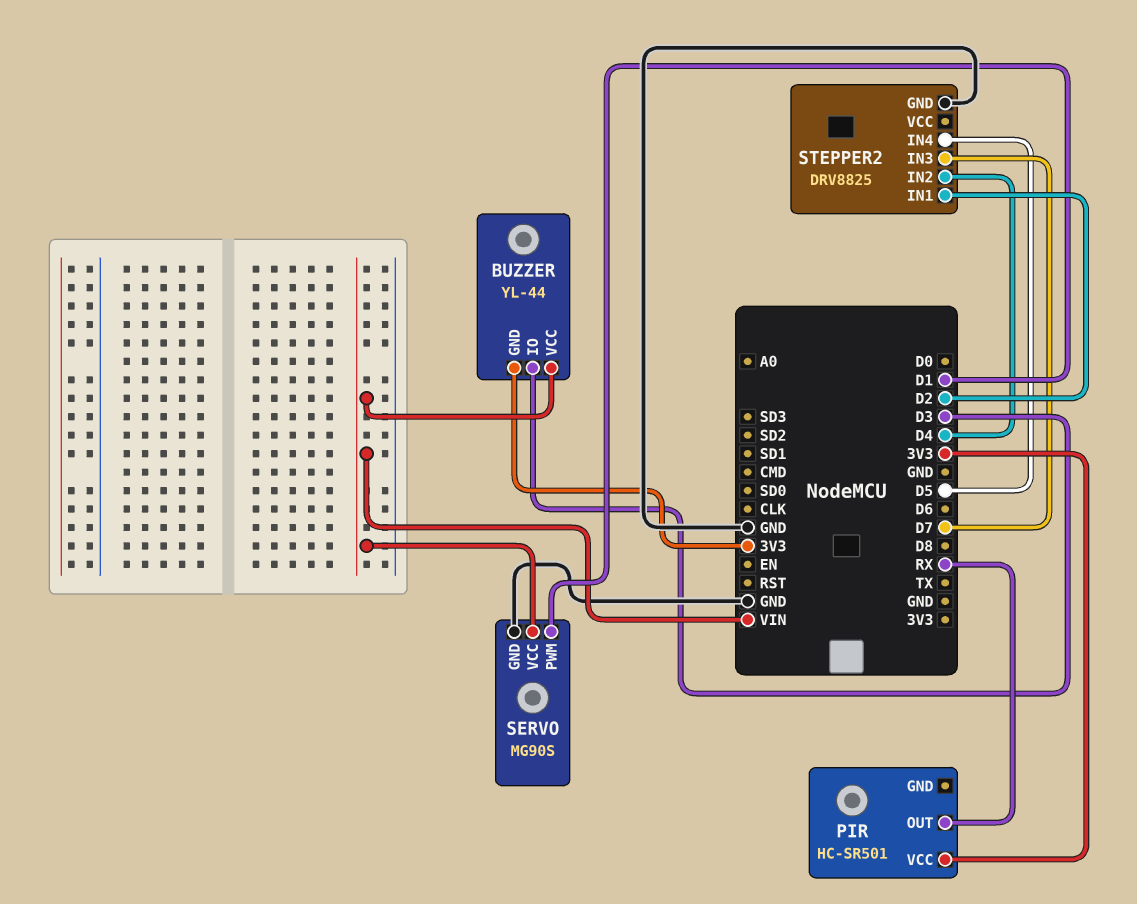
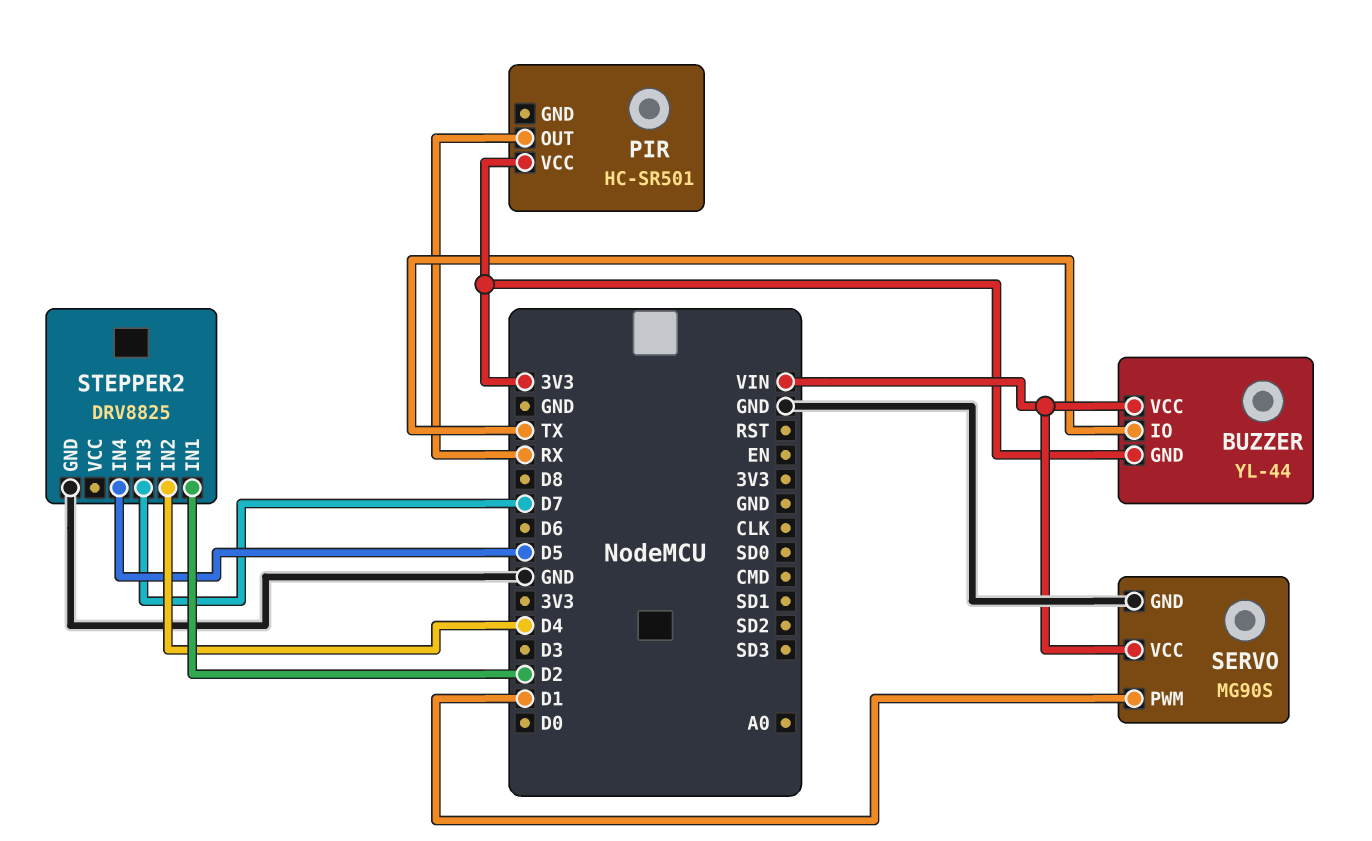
BUZZER pin IO: D3 -> TX

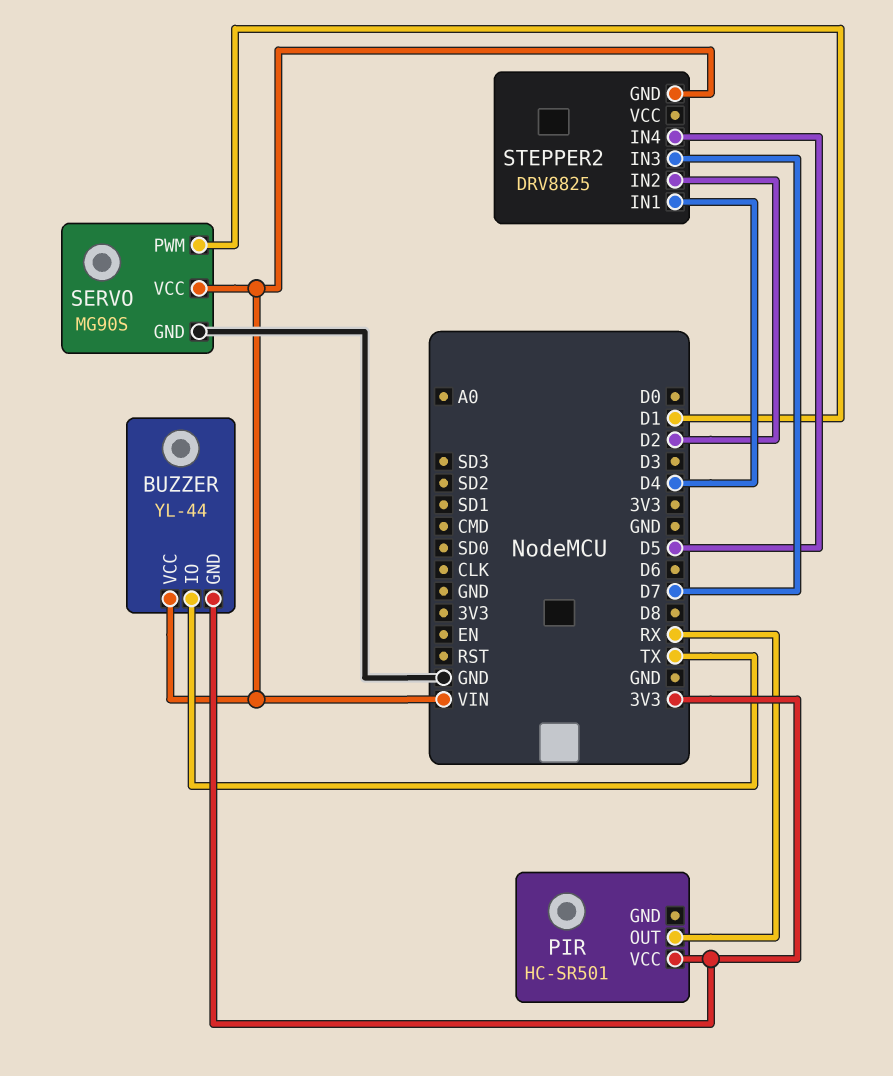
STEPPER2 pin GND: GND -> VIN
STEPPER2 pin IN1: D2 -> D4
STEPPER2 pin IN2: D4 -> D2

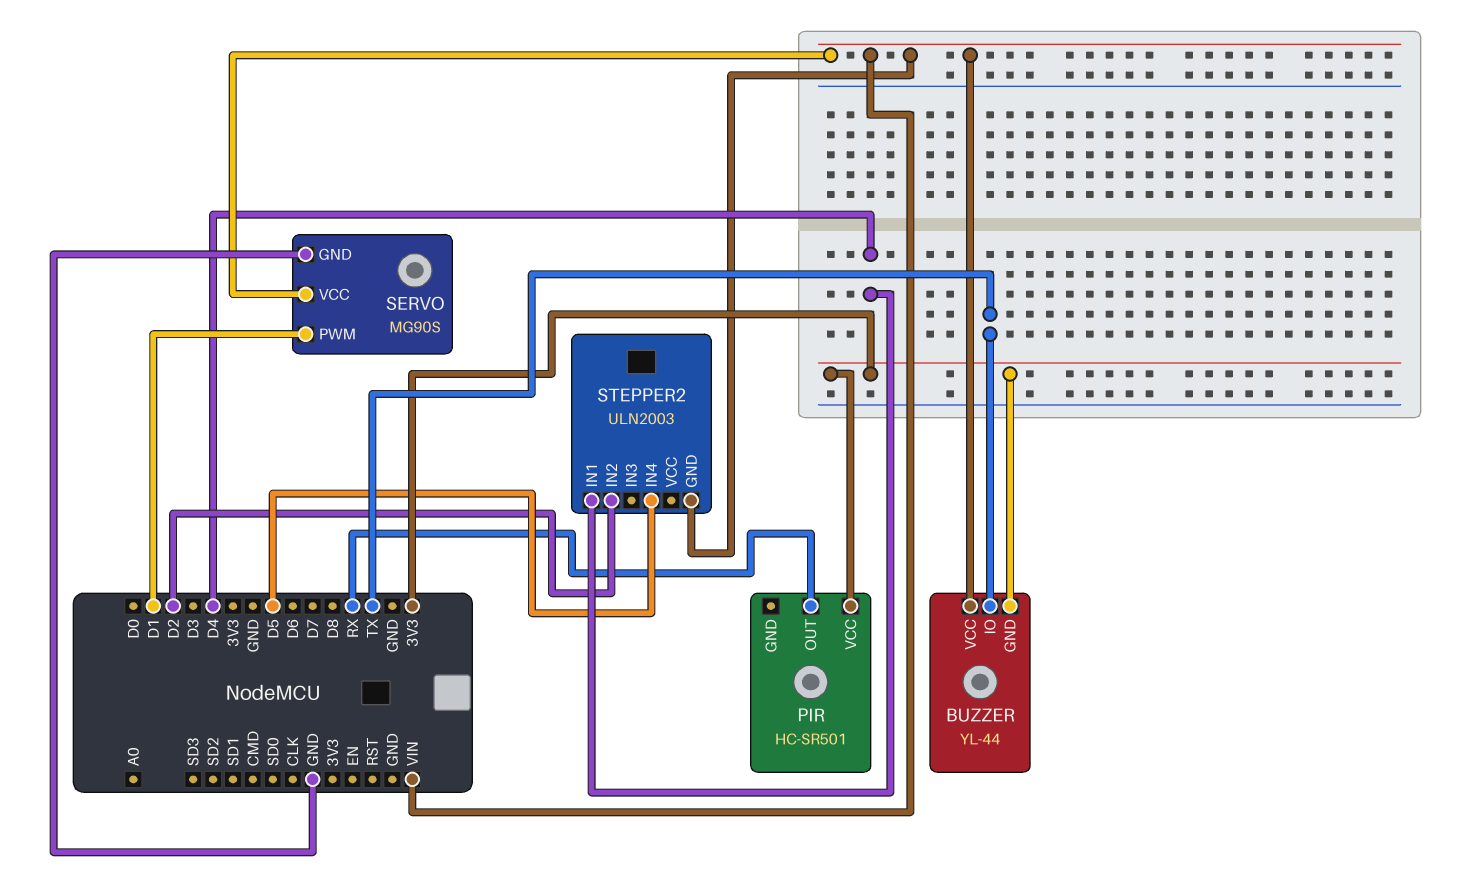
STEPPER2: DRV8825 -> ULN2003
STEPPER2 pin IN3: D7 -> none

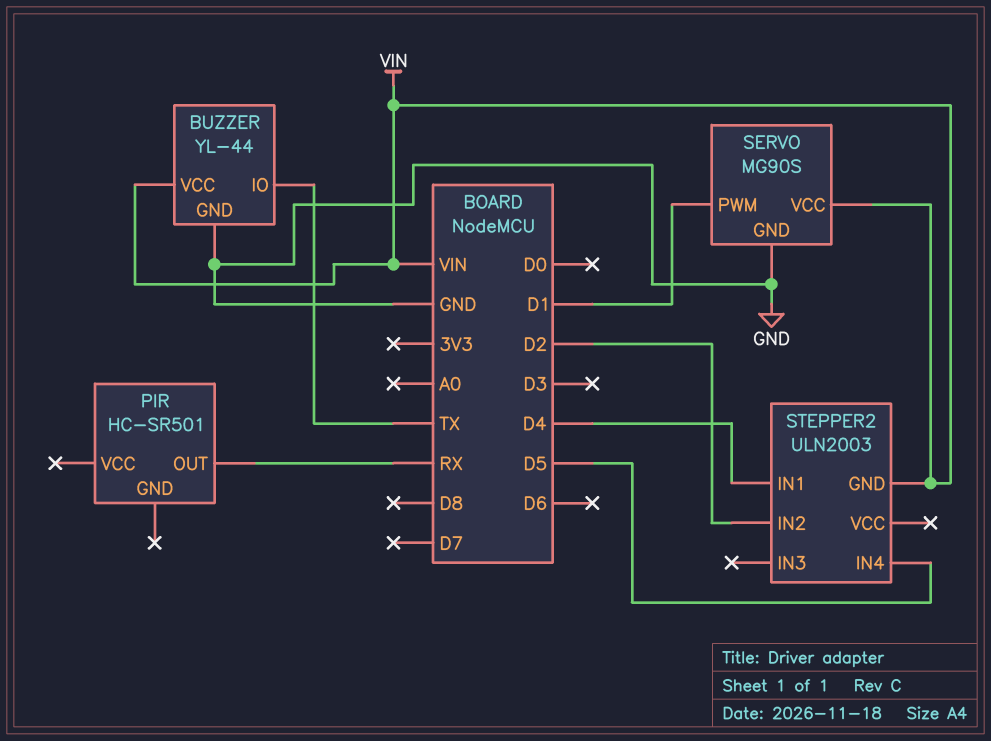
BUZZER pin GND: 3V3 -> GND
PIR pin VCC: 3V3 -> none

